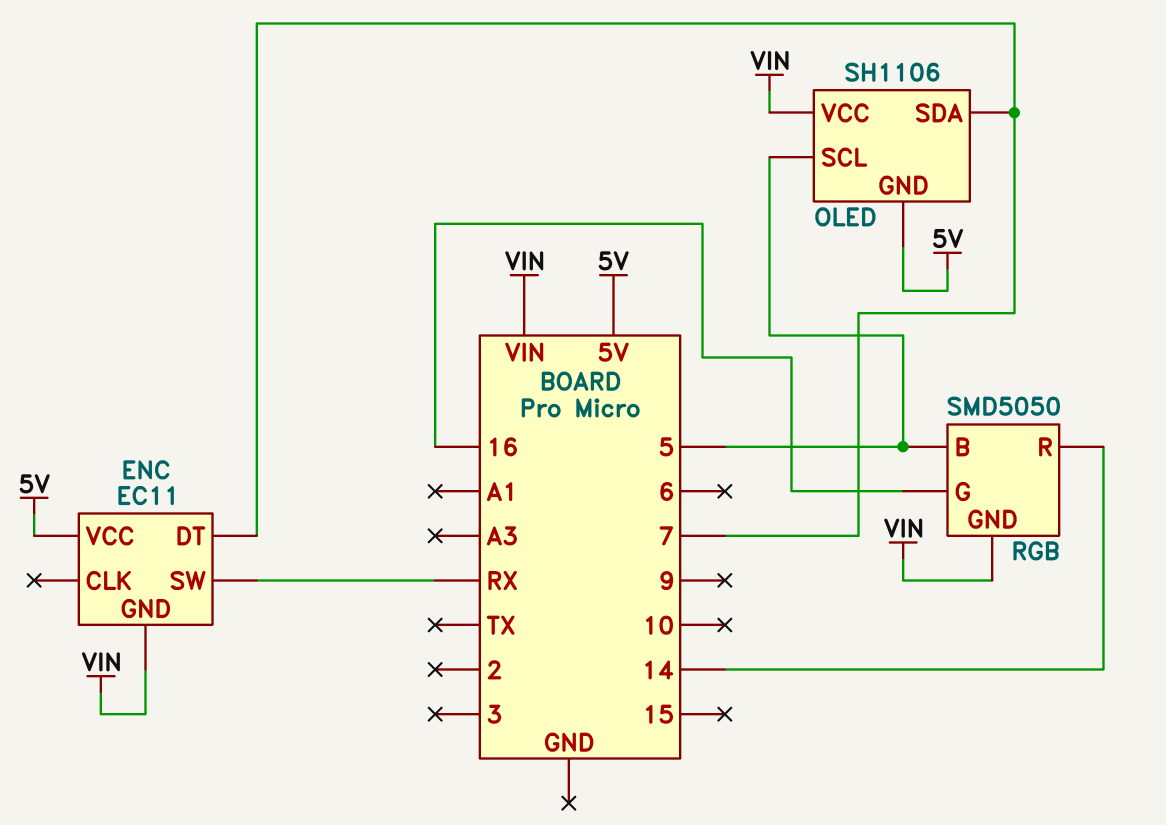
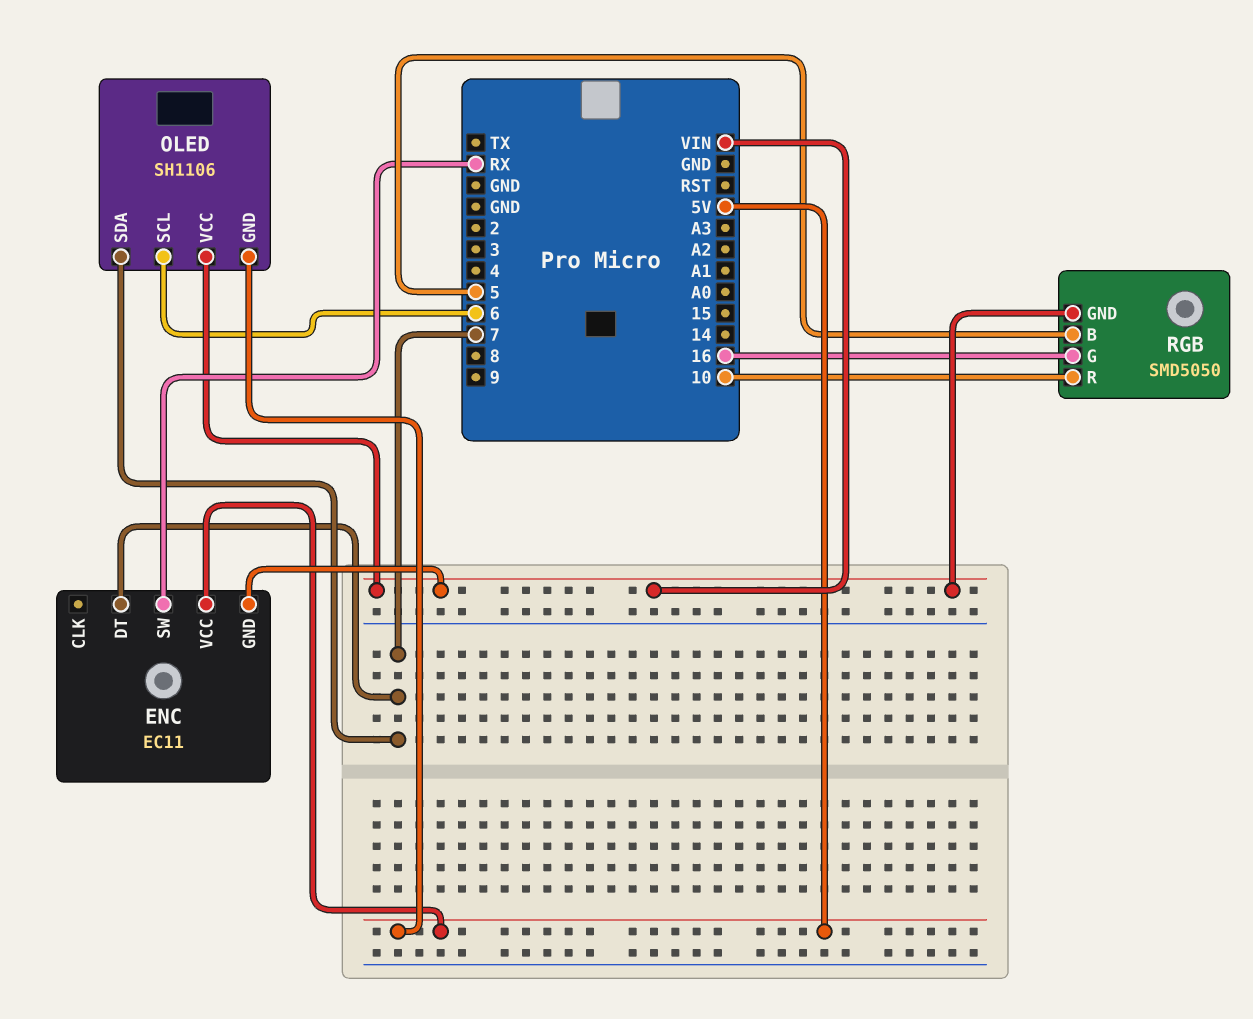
OLED pin SCL: 5 -> 6
RGB pin R: 14 -> 10

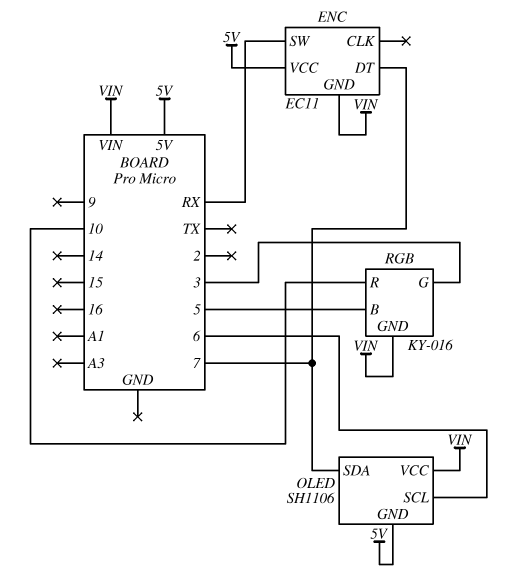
RGB: SMD5050 -> KY-016
RGB pin G: 16 -> 3

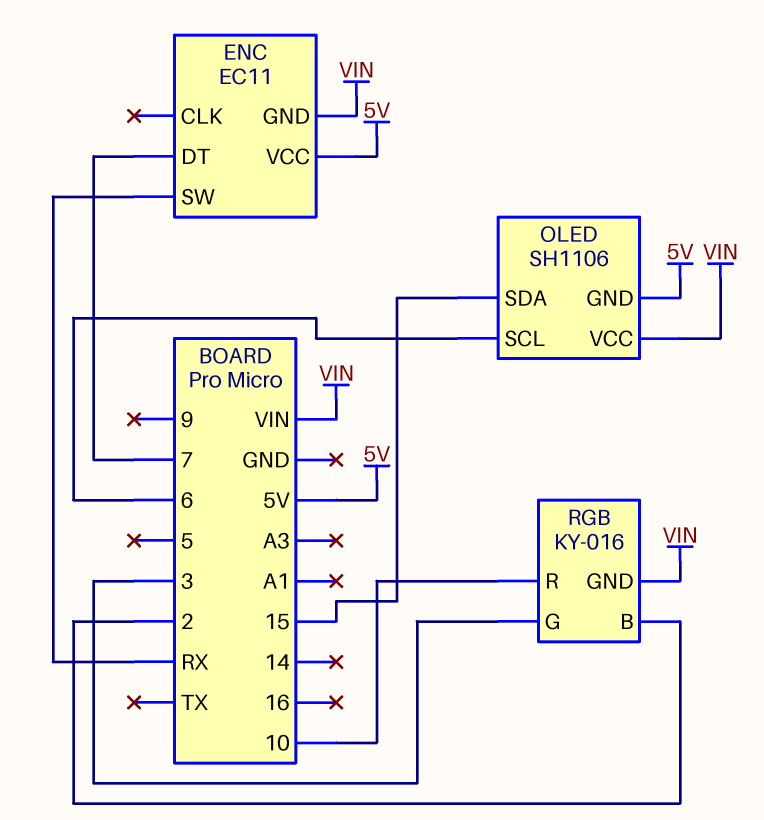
OLED pin SDA: 7 -> 15
RGB pin B: 5 -> 2

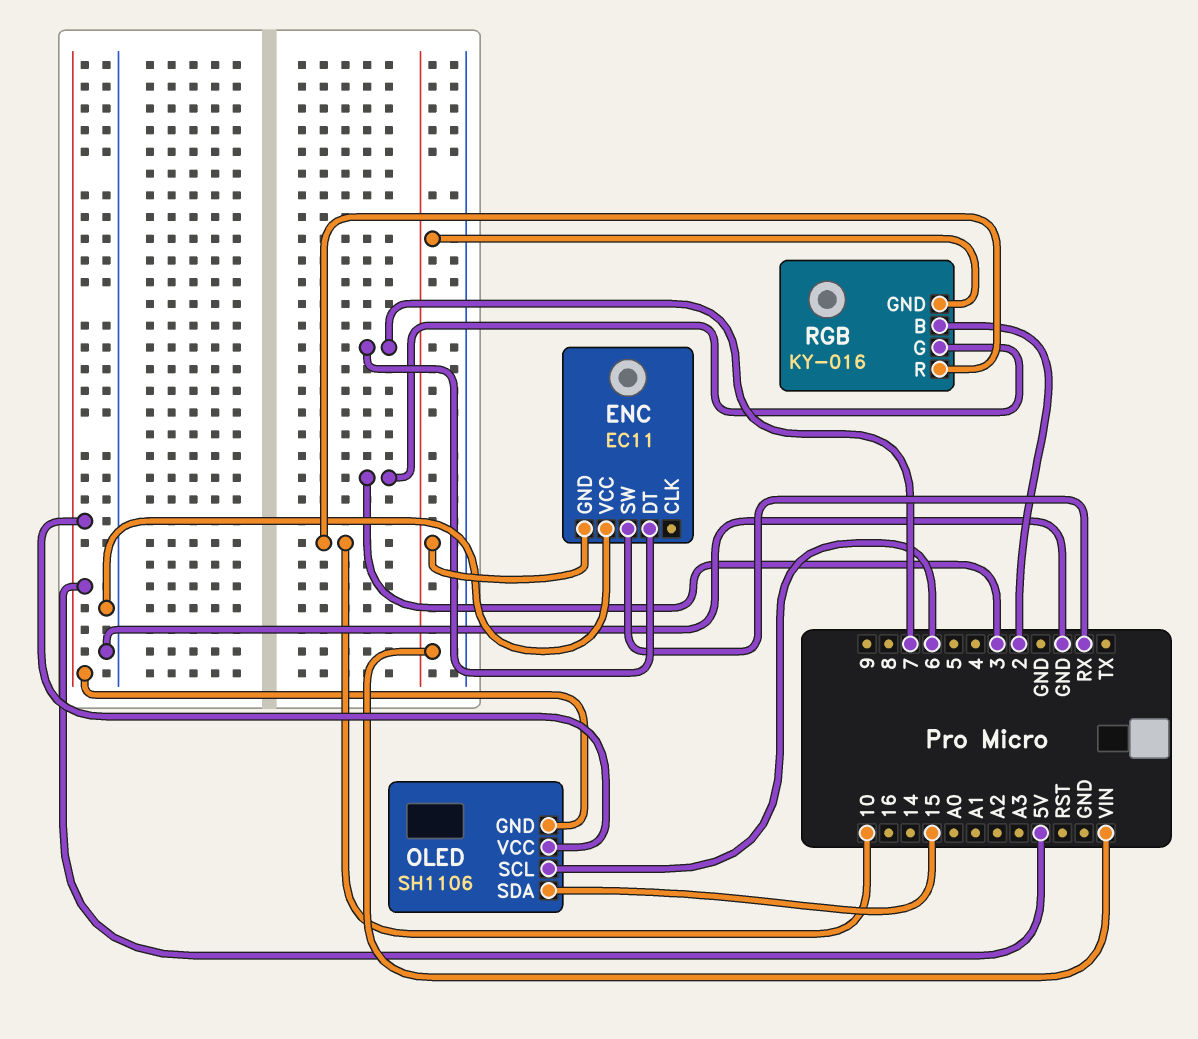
ENC pin VCC: 5V -> GND
OLED pin VCC: VIN -> 5V

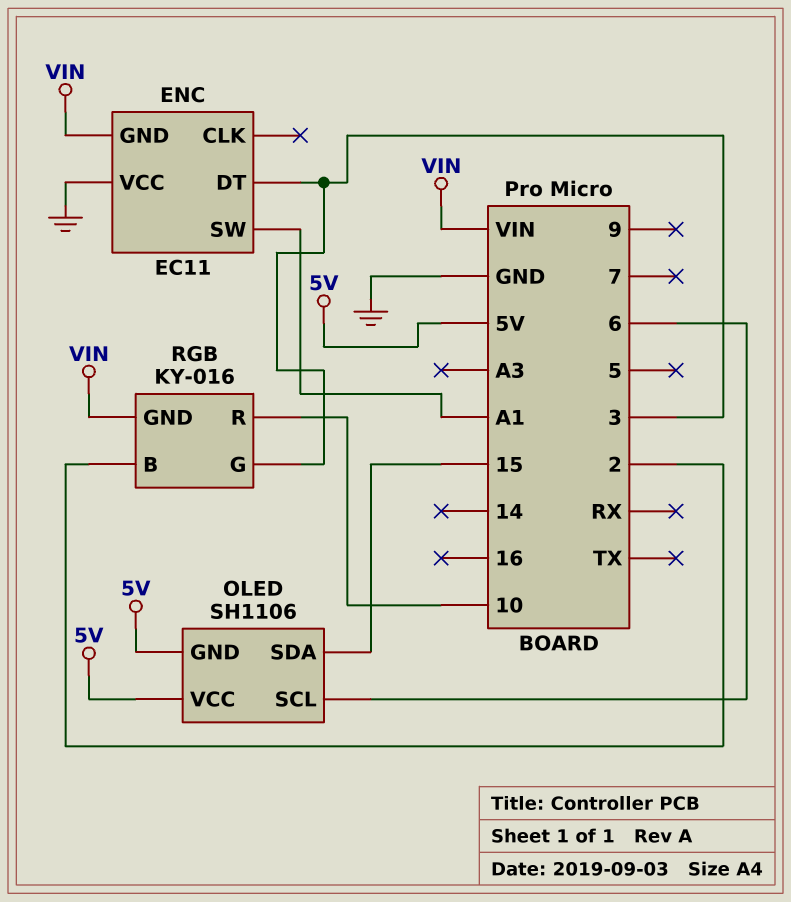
ENC pin DT: 7 -> 3
ENC pin SW: RX -> A1

